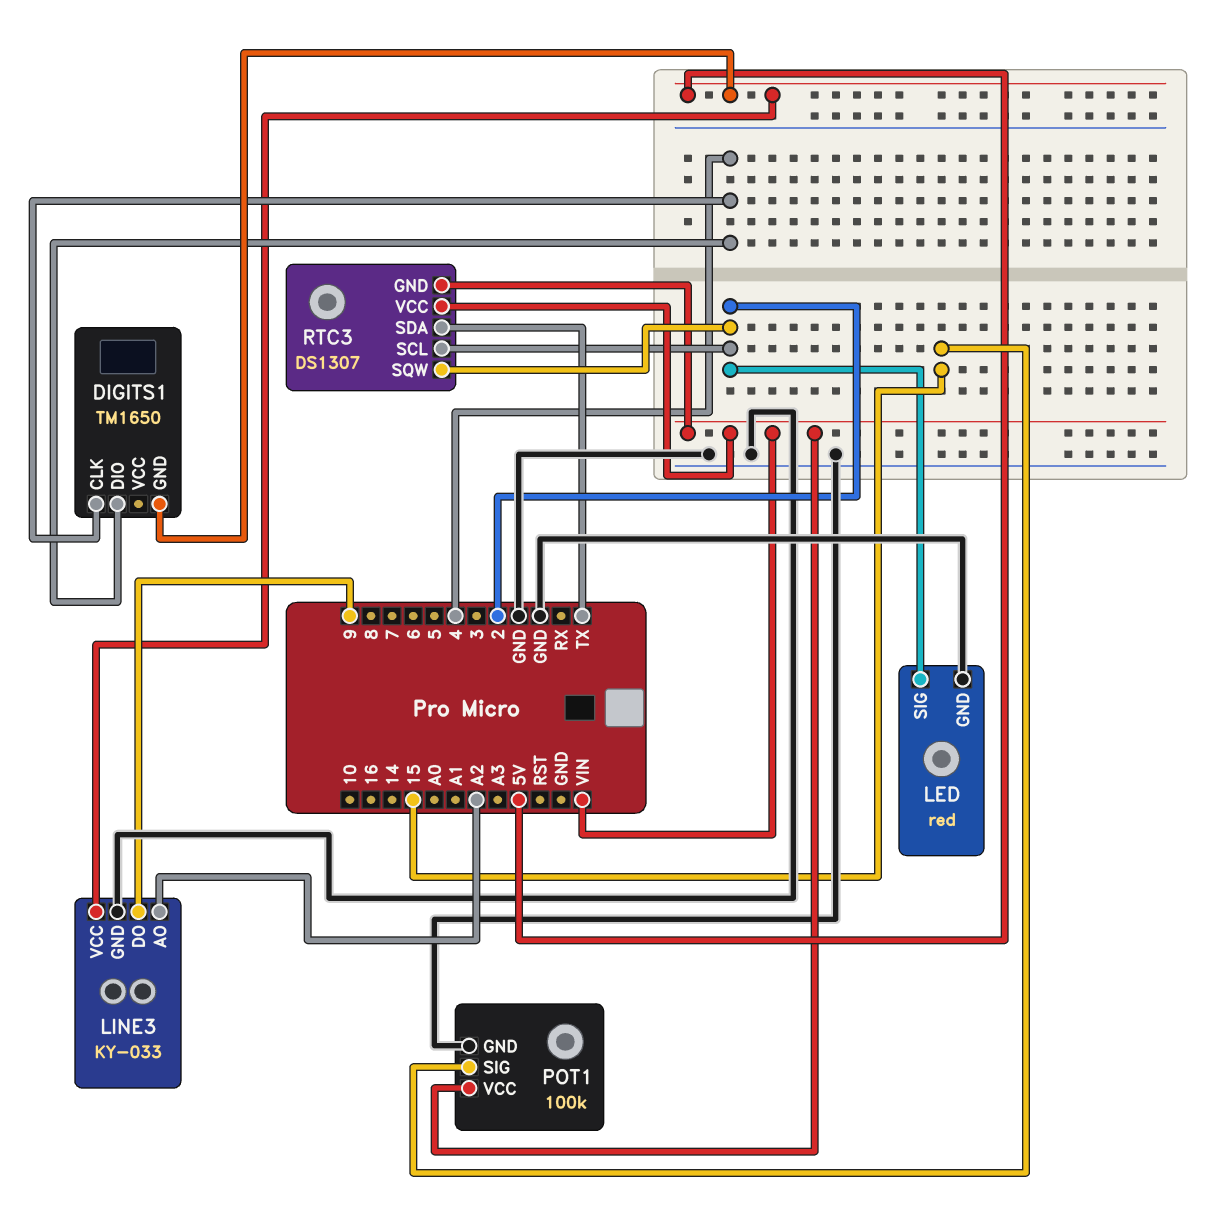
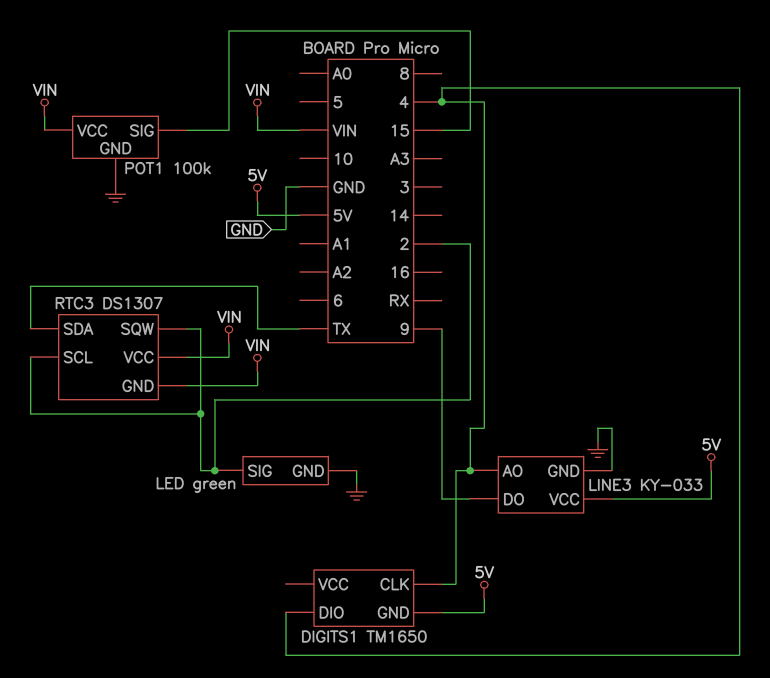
LED: red -> green
LINE3 pin AO: A2 -> 4

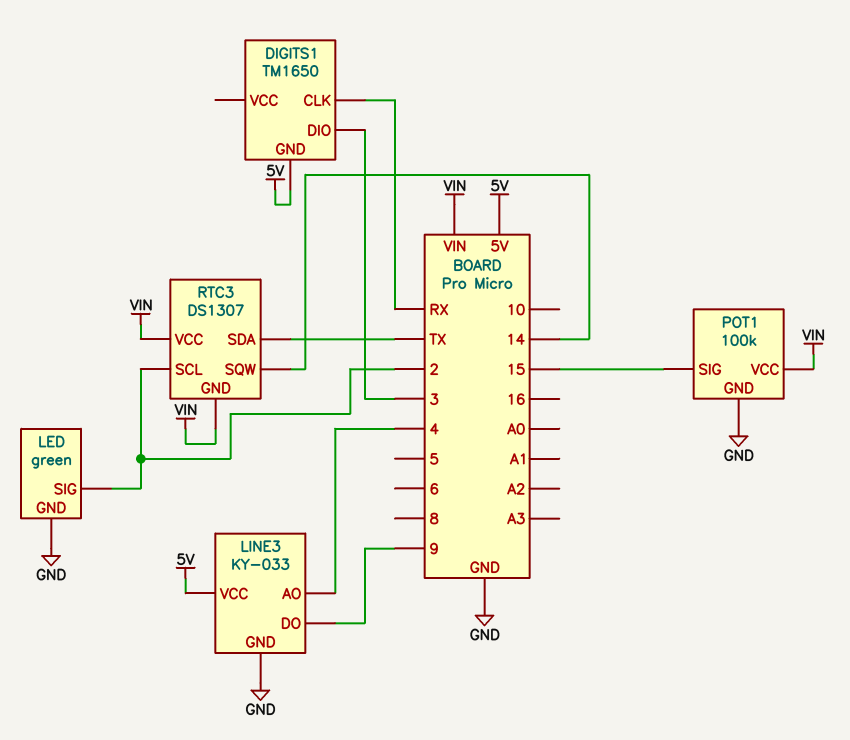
DIGITS1 pin CLK: 4 -> RX
DIGITS1 pin DIO: 4 -> 3
RTC3 pin SQW: 2 -> 14

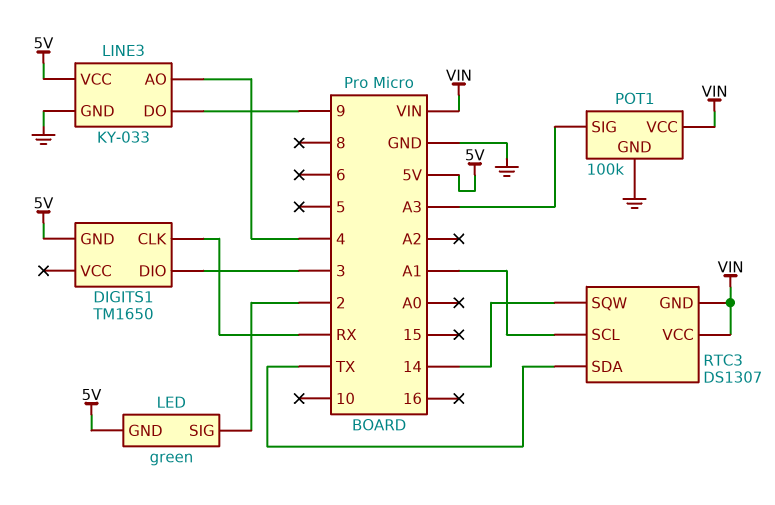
LED pin GND: GND -> 5V
POT1 pin SIG: 15 -> A3
RTC3 pin SCL: 2 -> A1

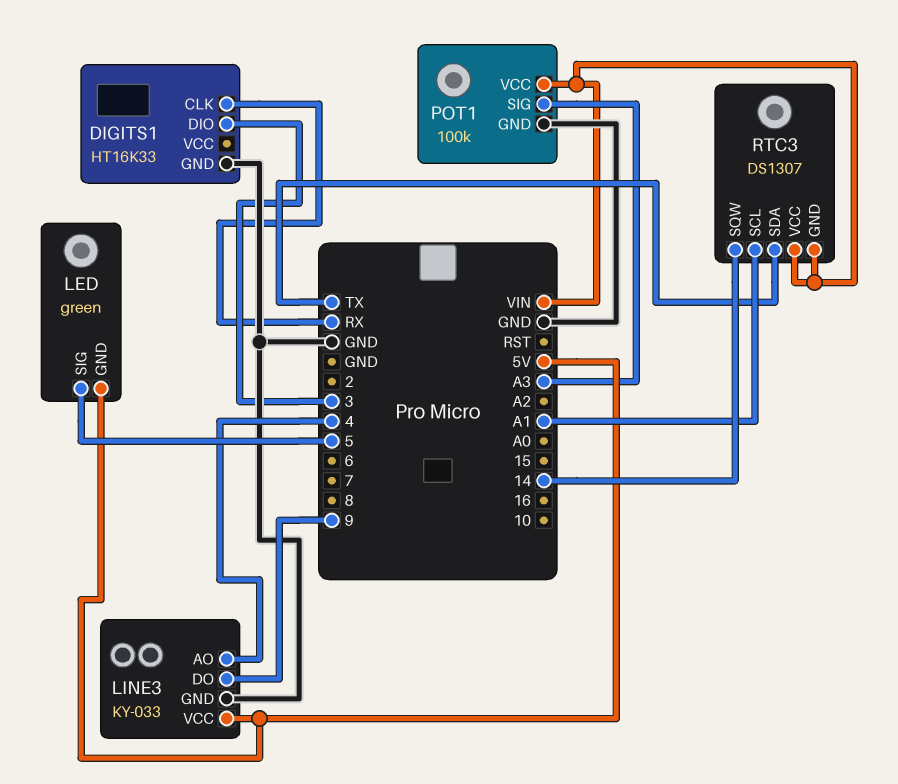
DIGITS1: TM1650 -> HT16K33
DIGITS1 pin GND: 5V -> GND
LED pin SIG: 2 -> 5

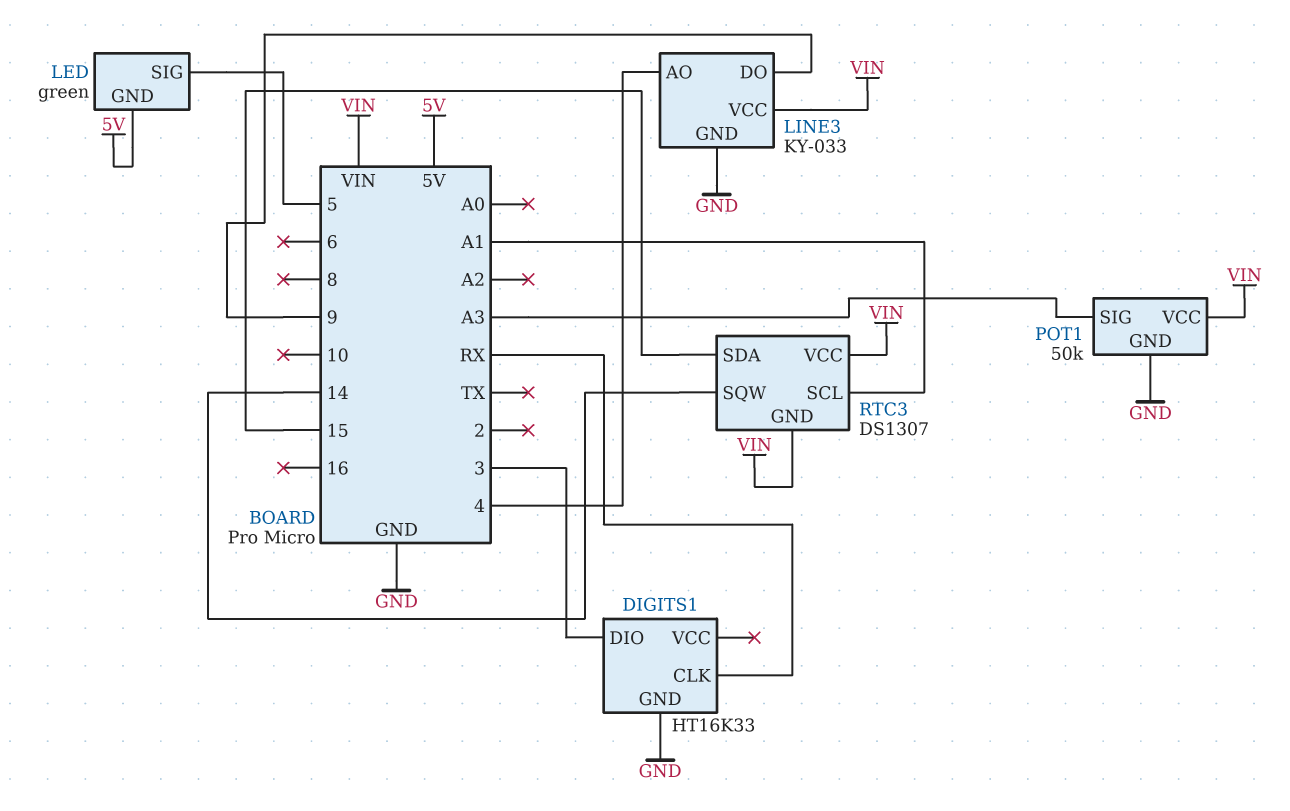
LINE3 pin VCC: 5V -> VIN
POT1: 100k -> 50k
RTC3 pin SDA: TX -> 15

